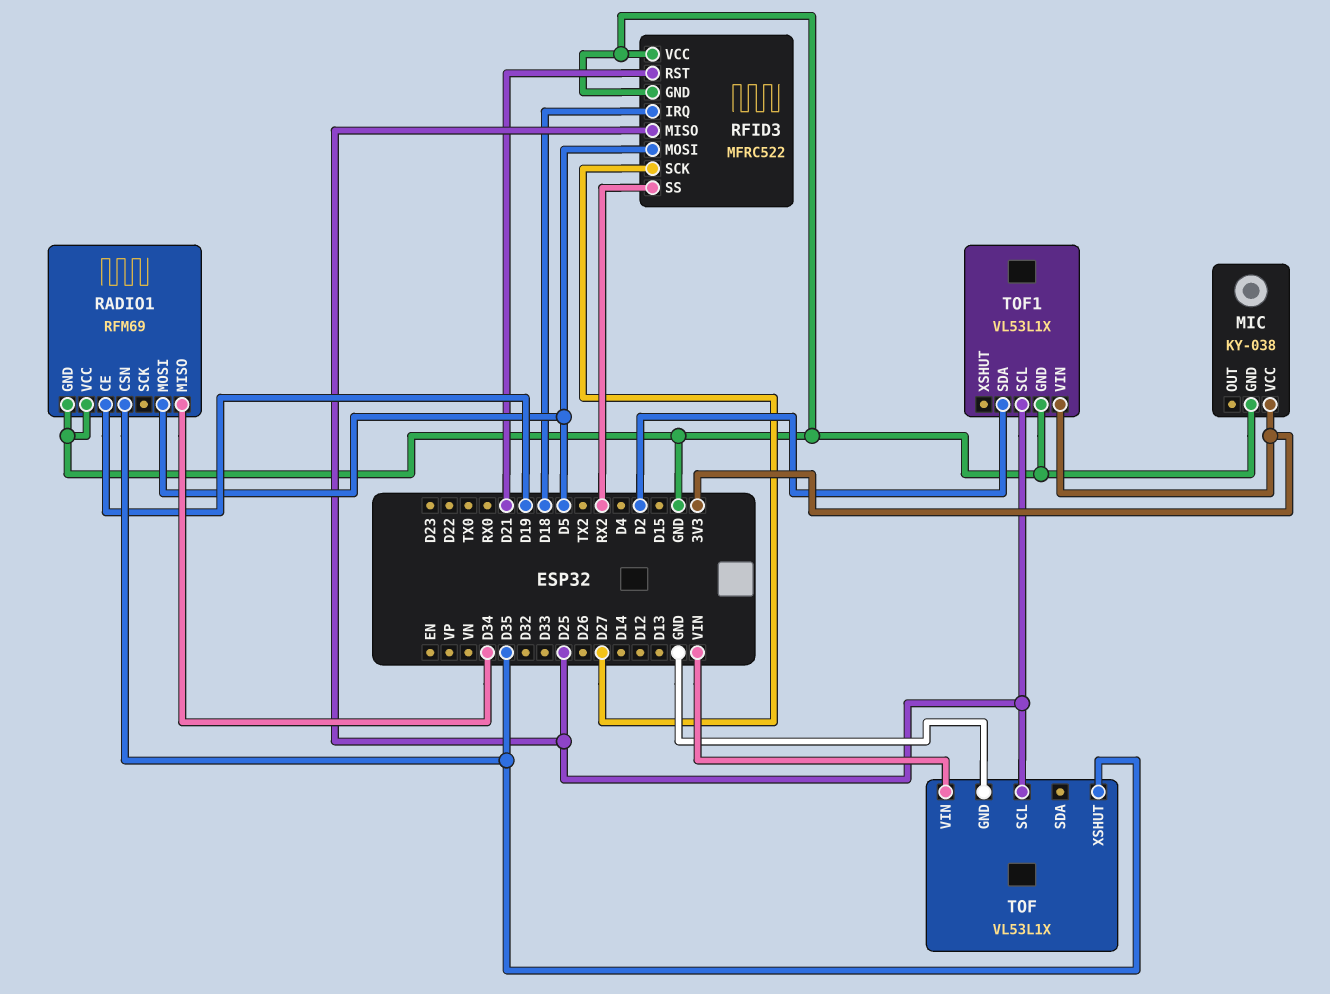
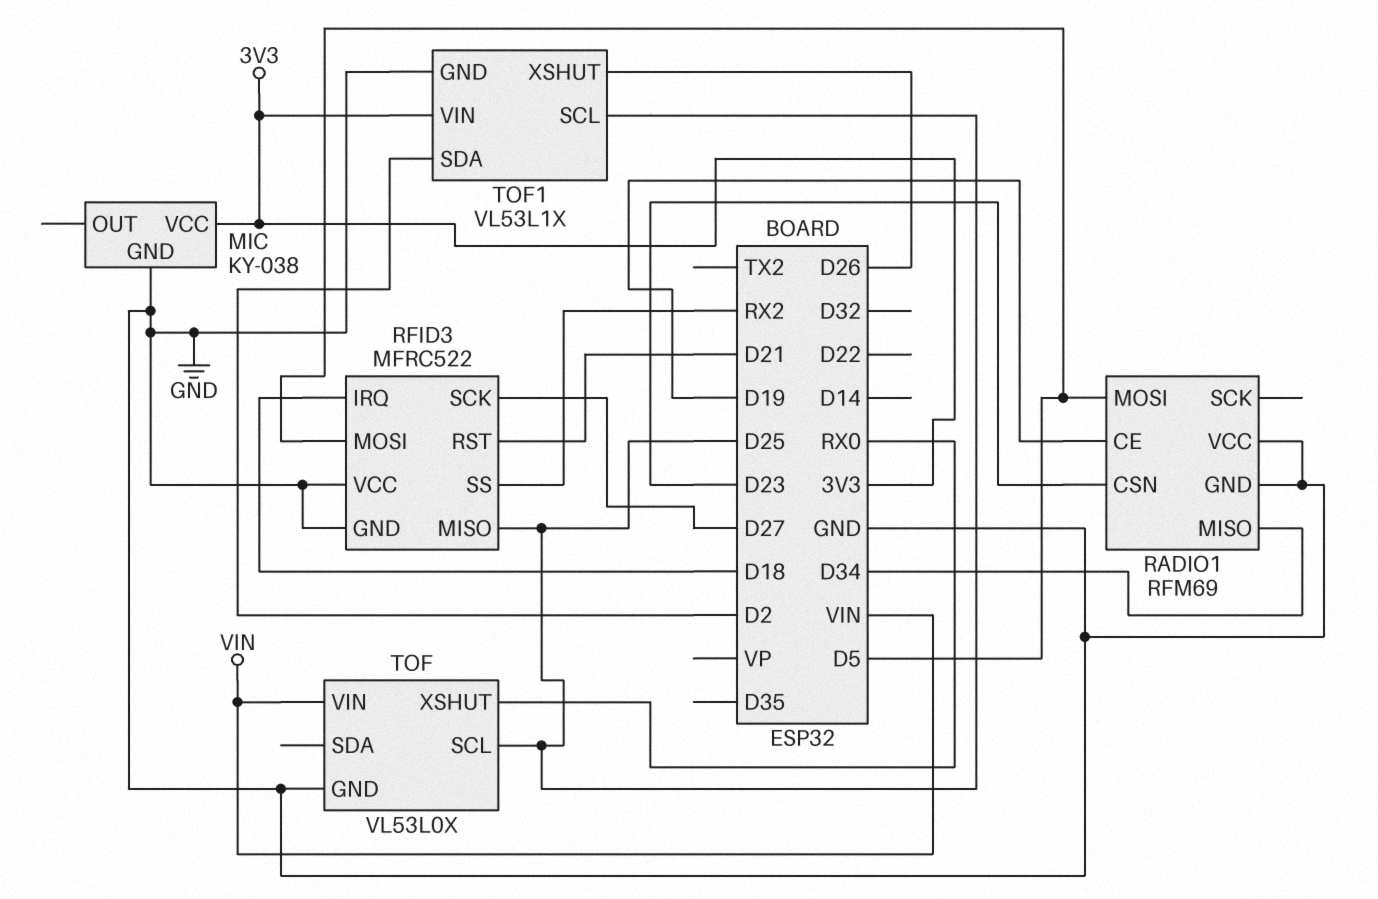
RADIO1 pin CSN: D35 -> D23
TOF: VL53L1X -> VL53L0X
TOF pin XSHUT: D35 -> RX0
TOF1 pin XSHUT: none -> D26

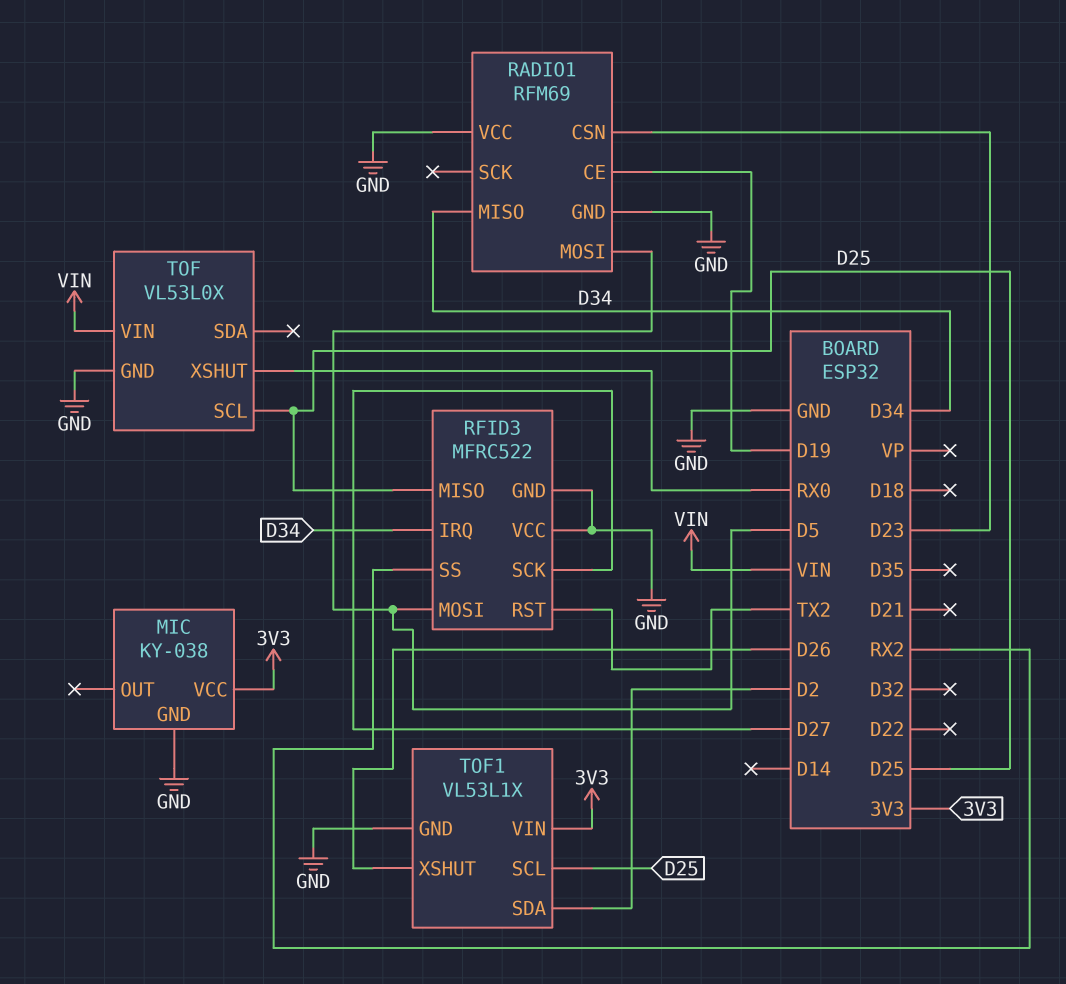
RFID3 pin IRQ: D18 -> D34
RFID3 pin RST: D21 -> TX2

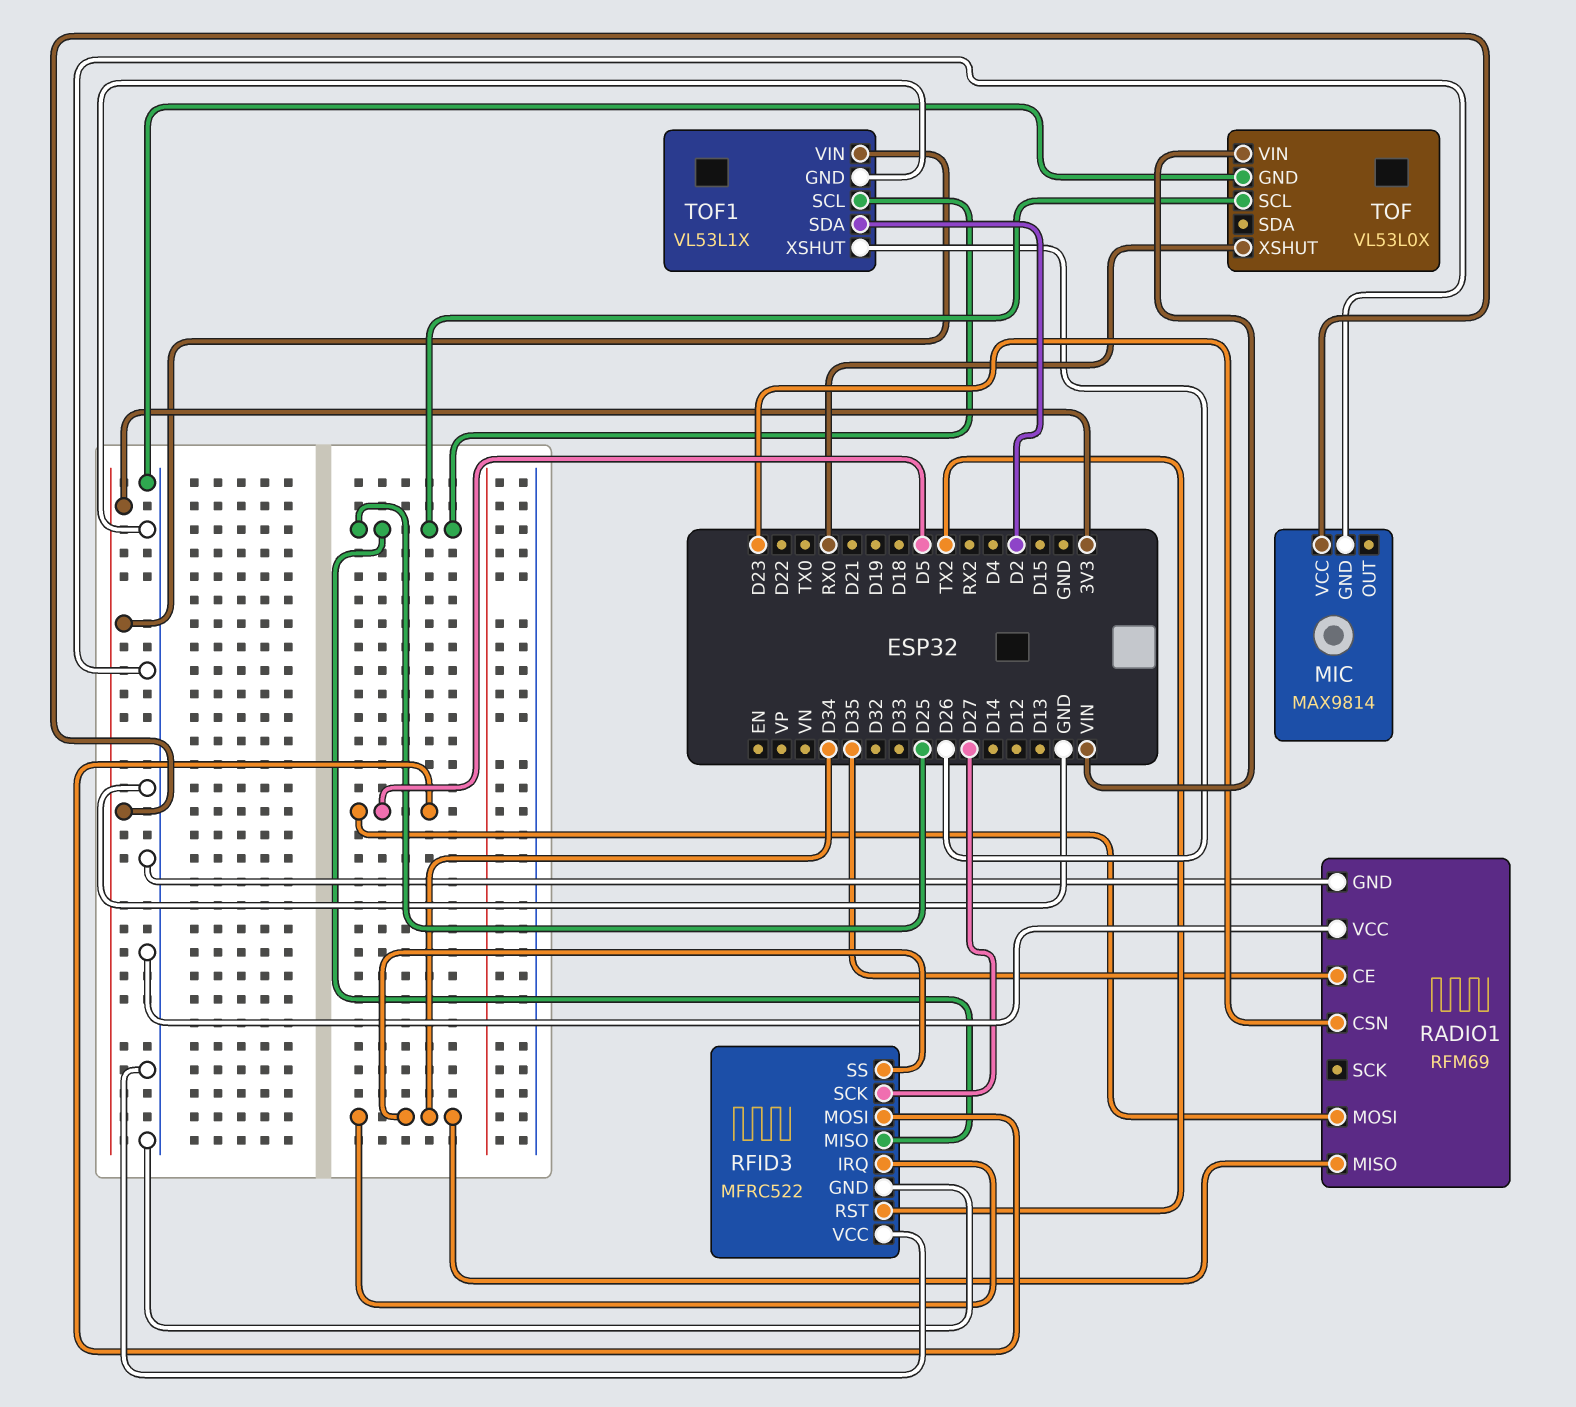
MIC: KY-038 -> MAX9814
RADIO1 pin CE: D19 -> D35
RFID3 pin SS: RX2 -> D34

